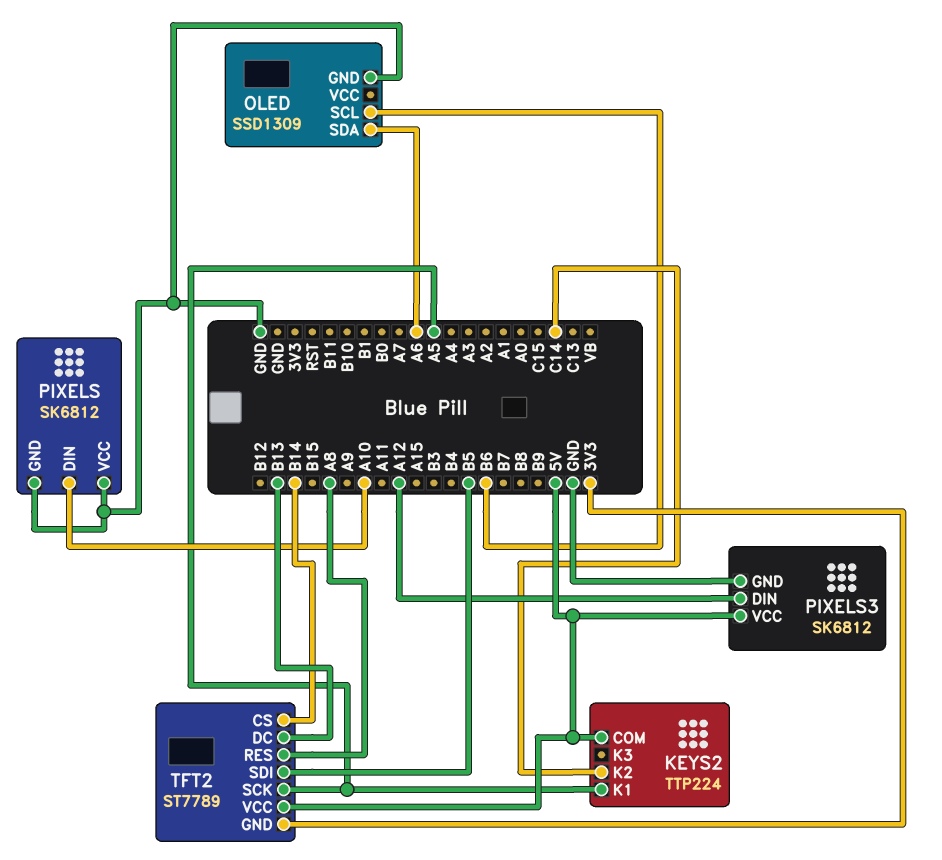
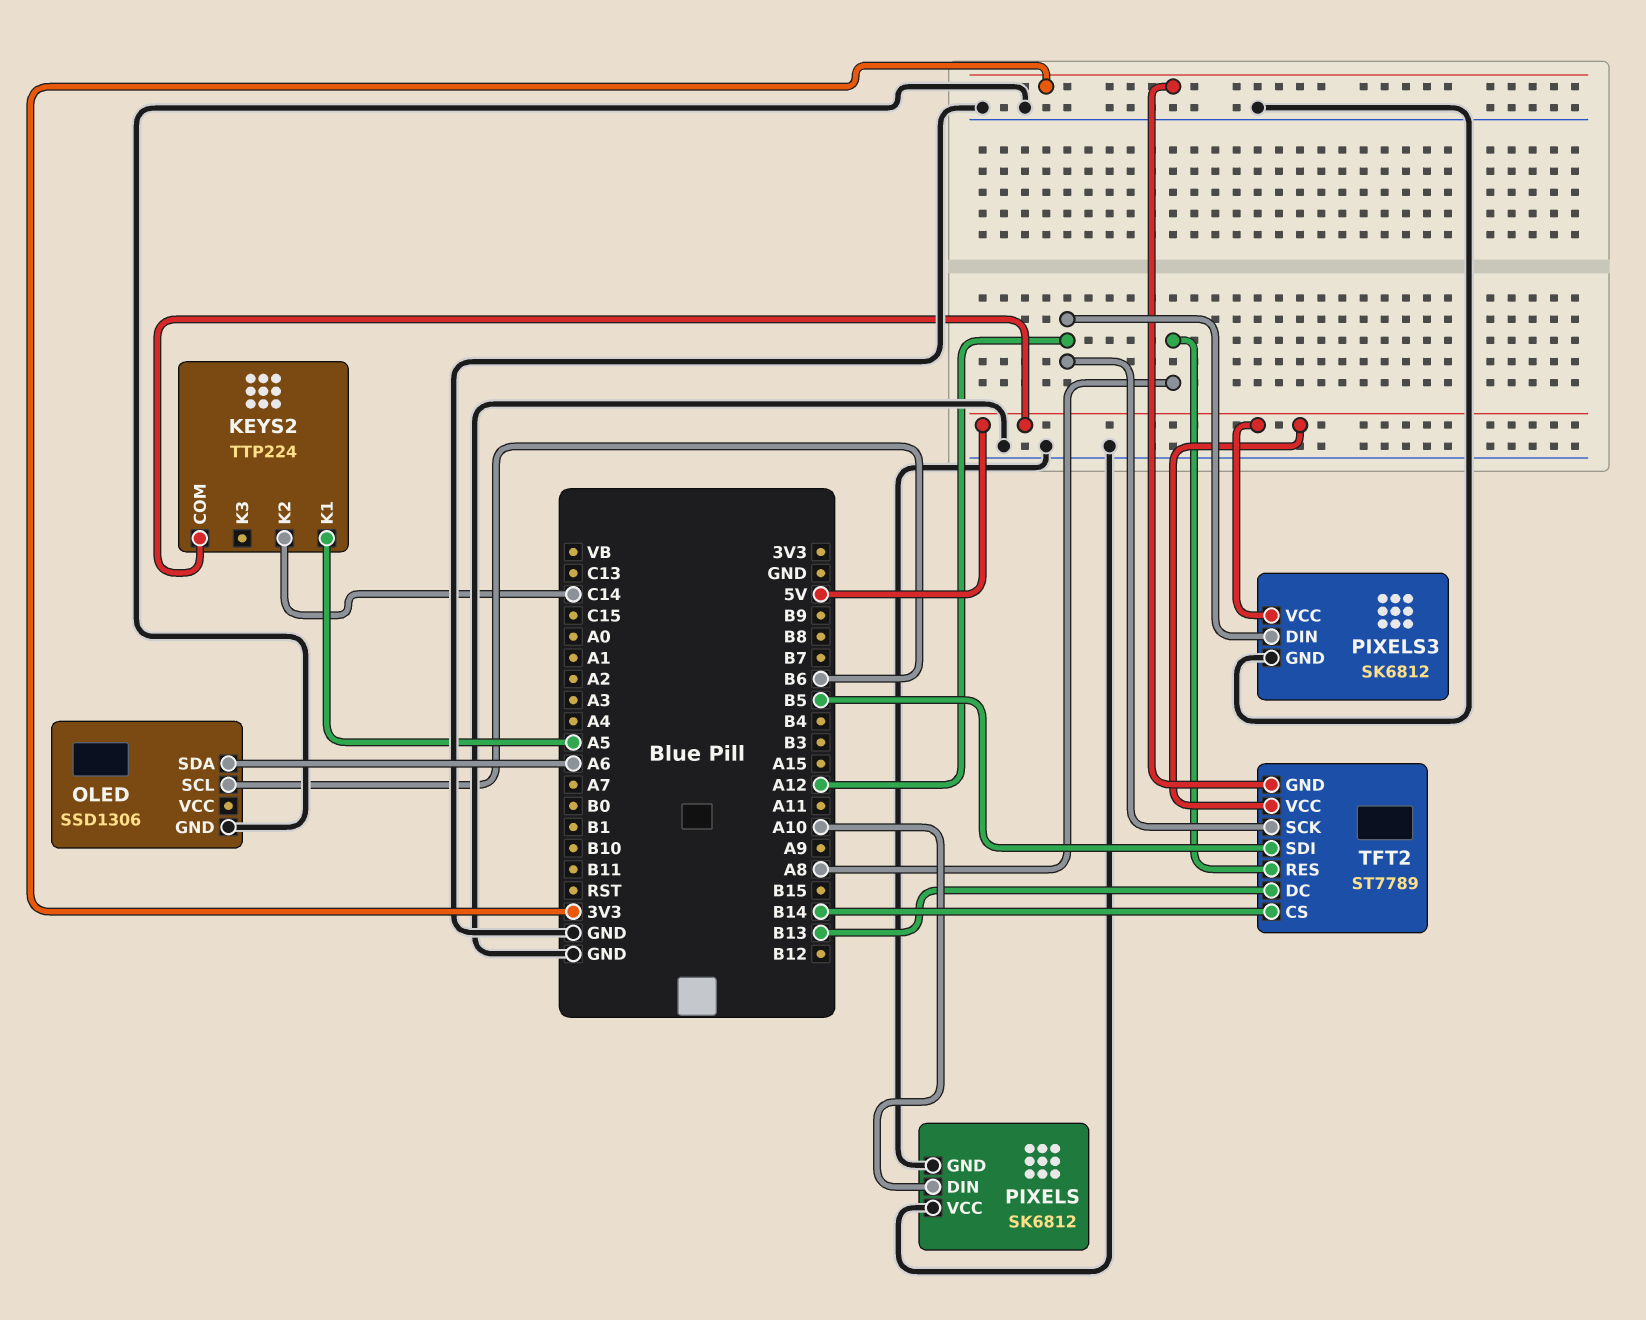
OLED: SSD1309 -> SSD1306
TFT2 pin SCK: A5 -> A12

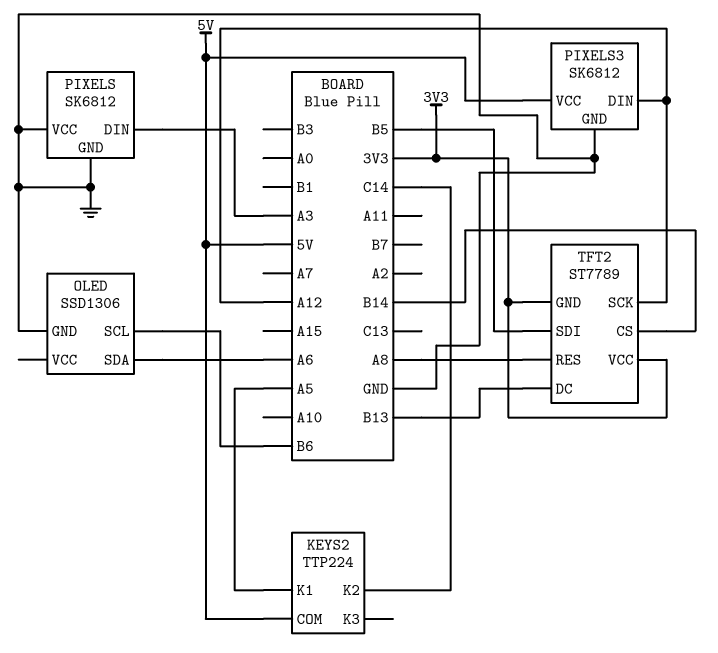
PIXELS pin DIN: A10 -> A3
TFT2 pin VCC: 5V -> 3V3

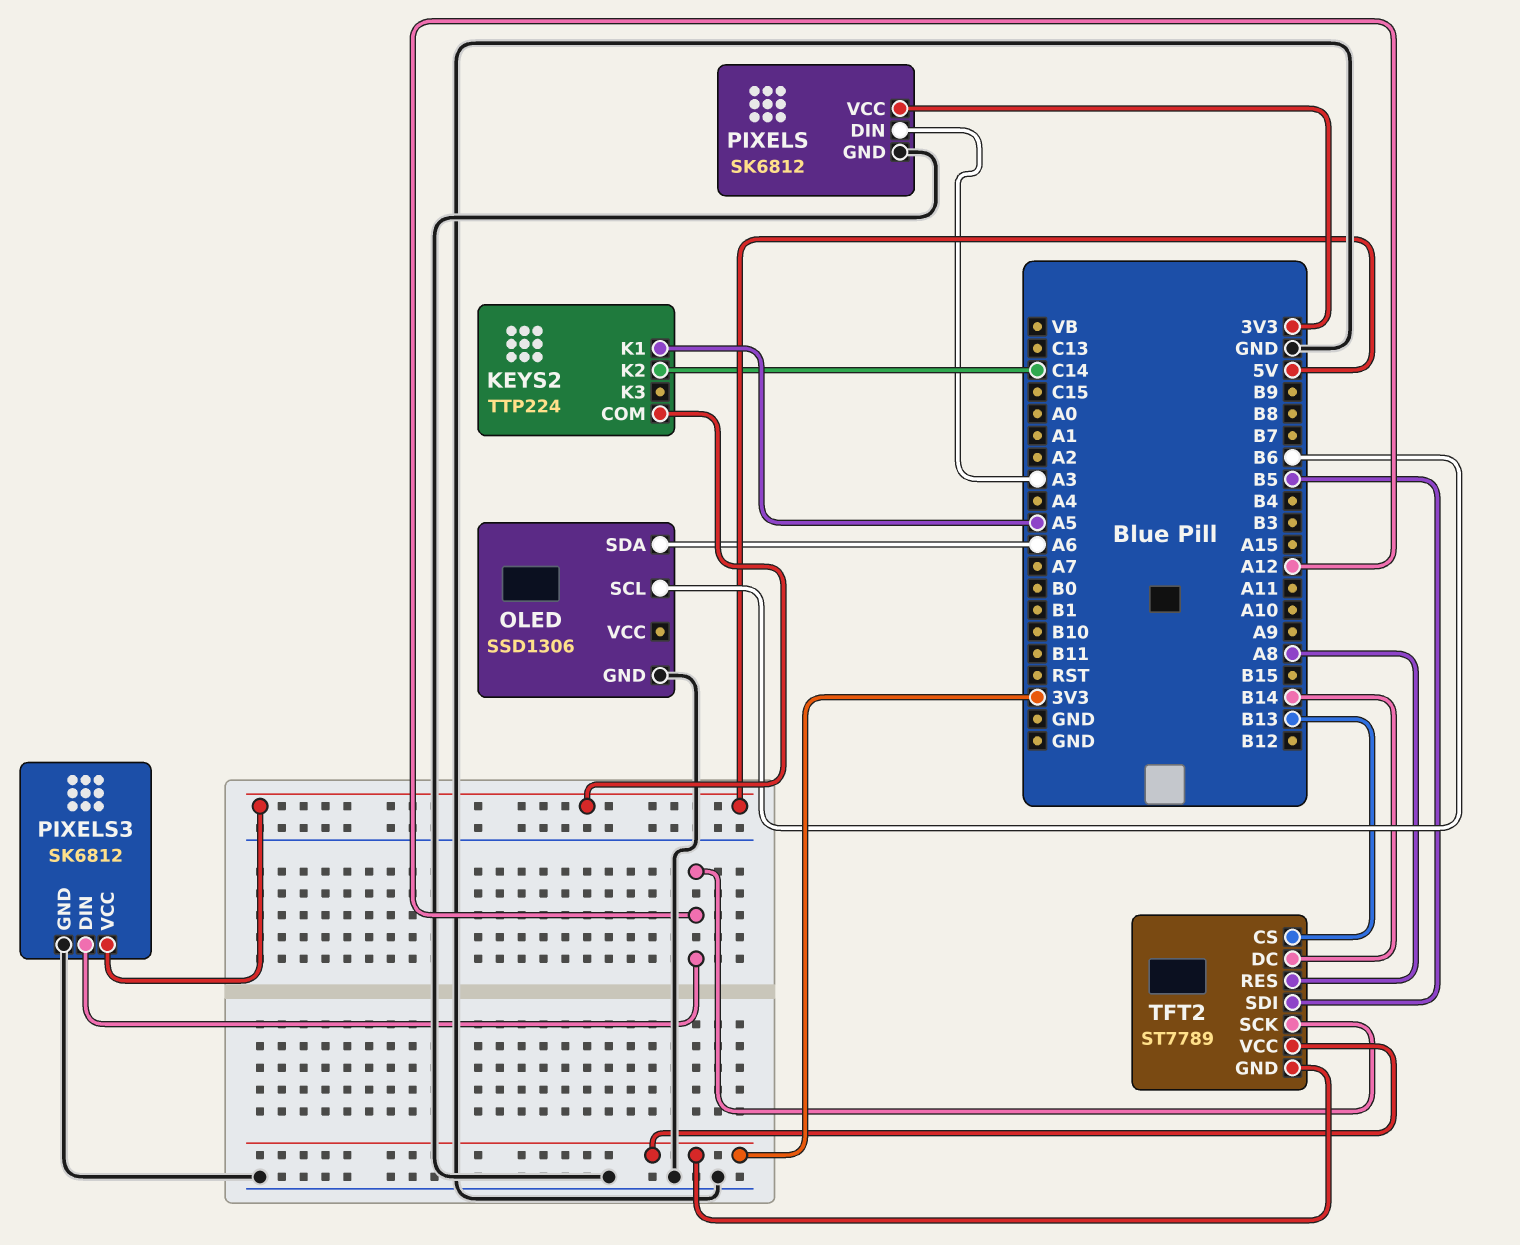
PIXELS pin VCC: GND -> 3V3
TFT2 pin CS: B14 -> B13
TFT2 pin DC: B13 -> B14

